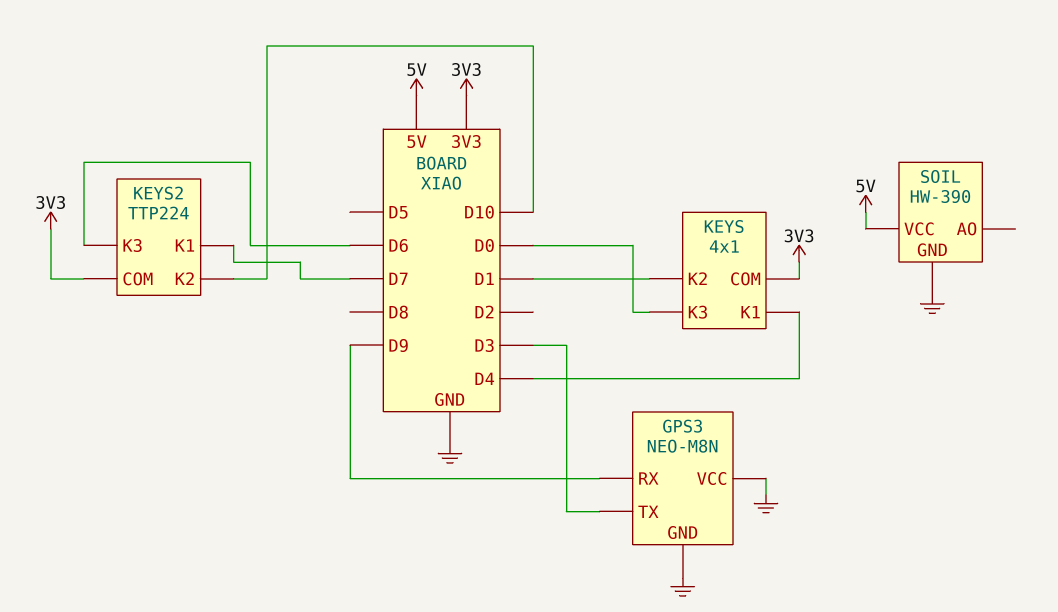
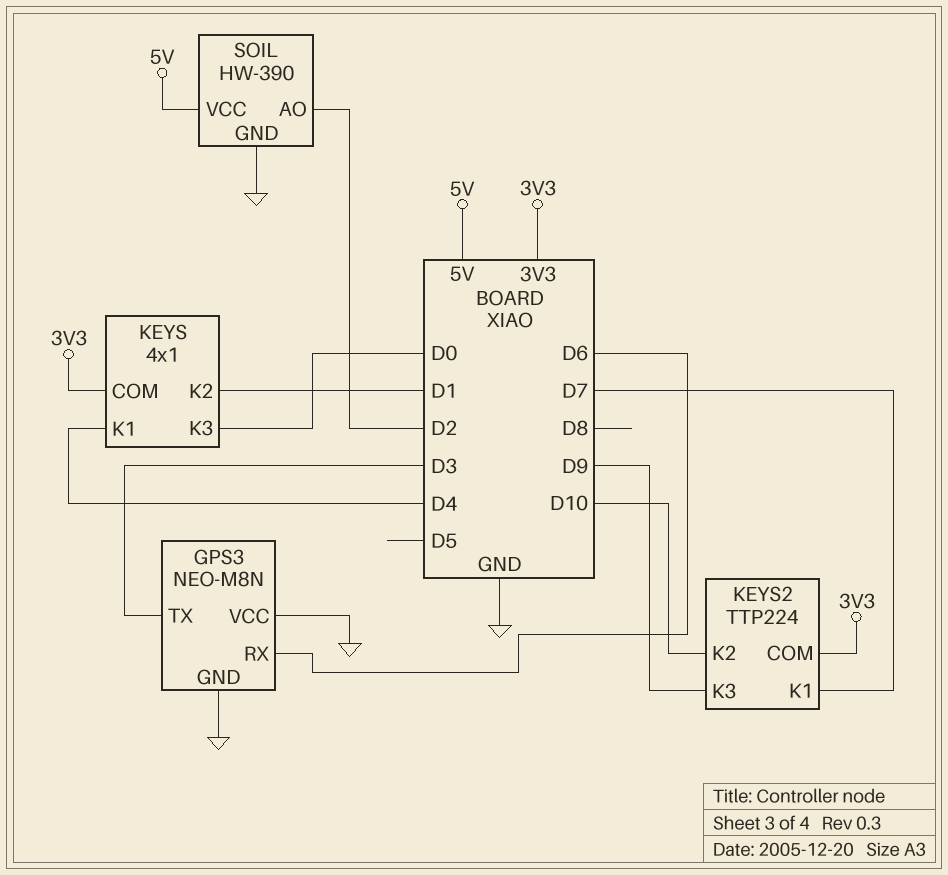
GPS3 pin RX: D9 -> D6
KEYS2 pin K3: D6 -> D9
SOIL pin AO: none -> D2

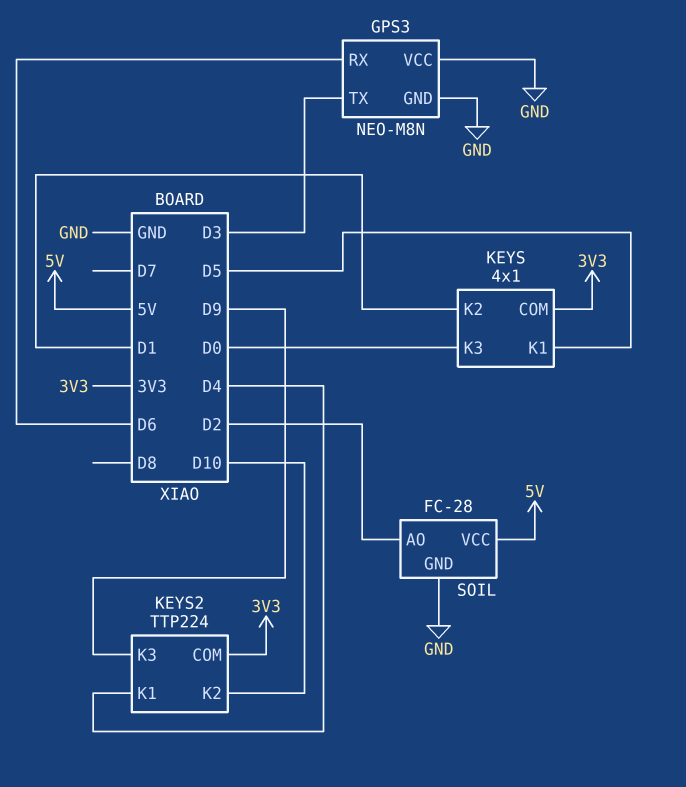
KEYS pin K1: D4 -> D5
KEYS2 pin K1: D7 -> D4
SOIL: HW-390 -> FC-28

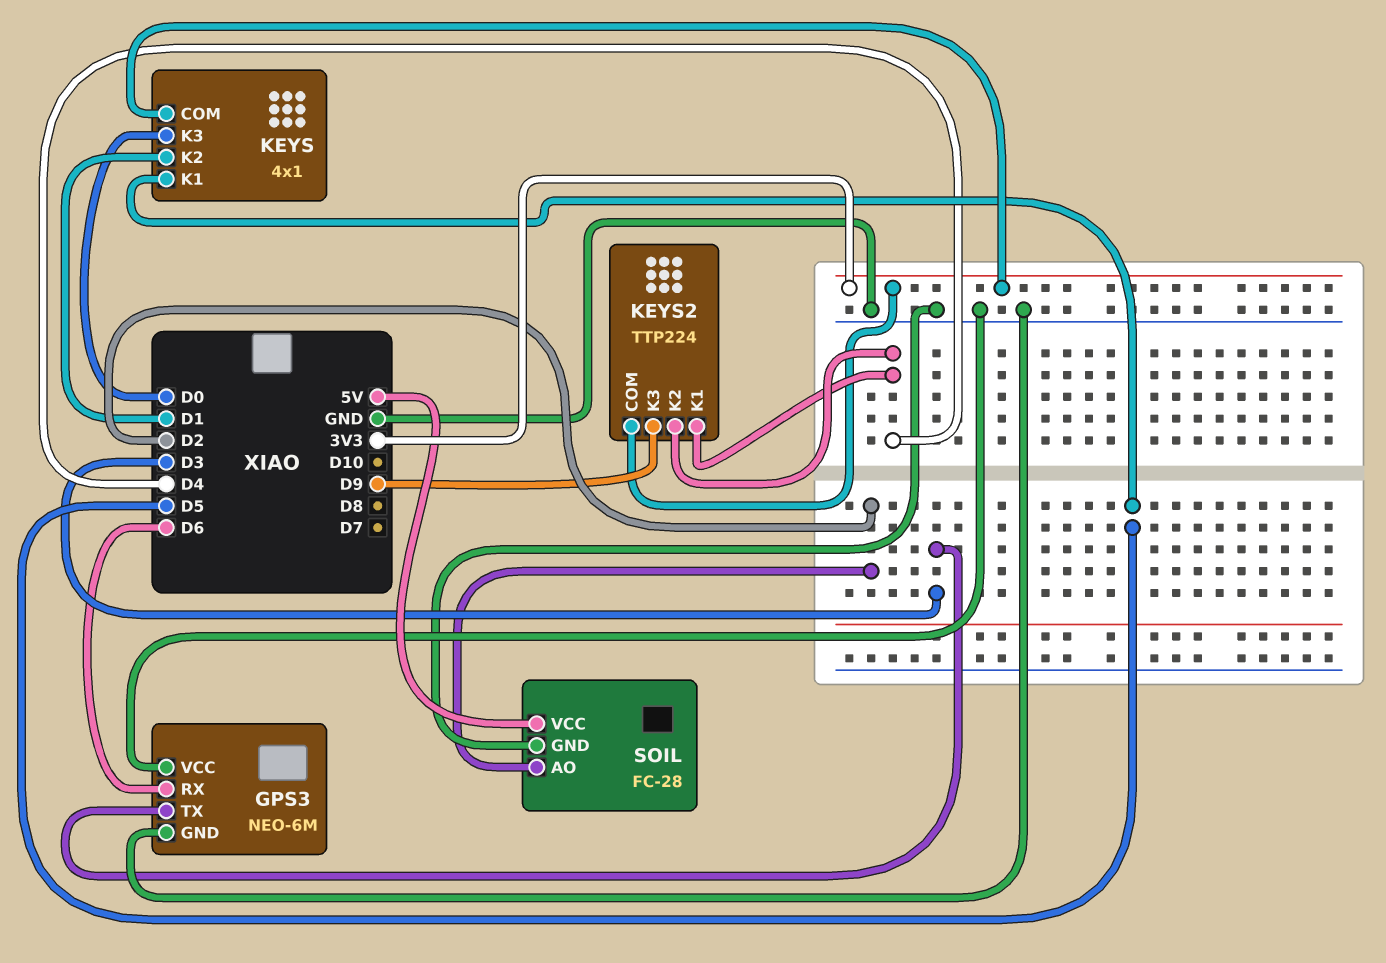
GPS3: NEO-M8N -> NEO-6M
KEYS2 pin K2: D10 -> D4

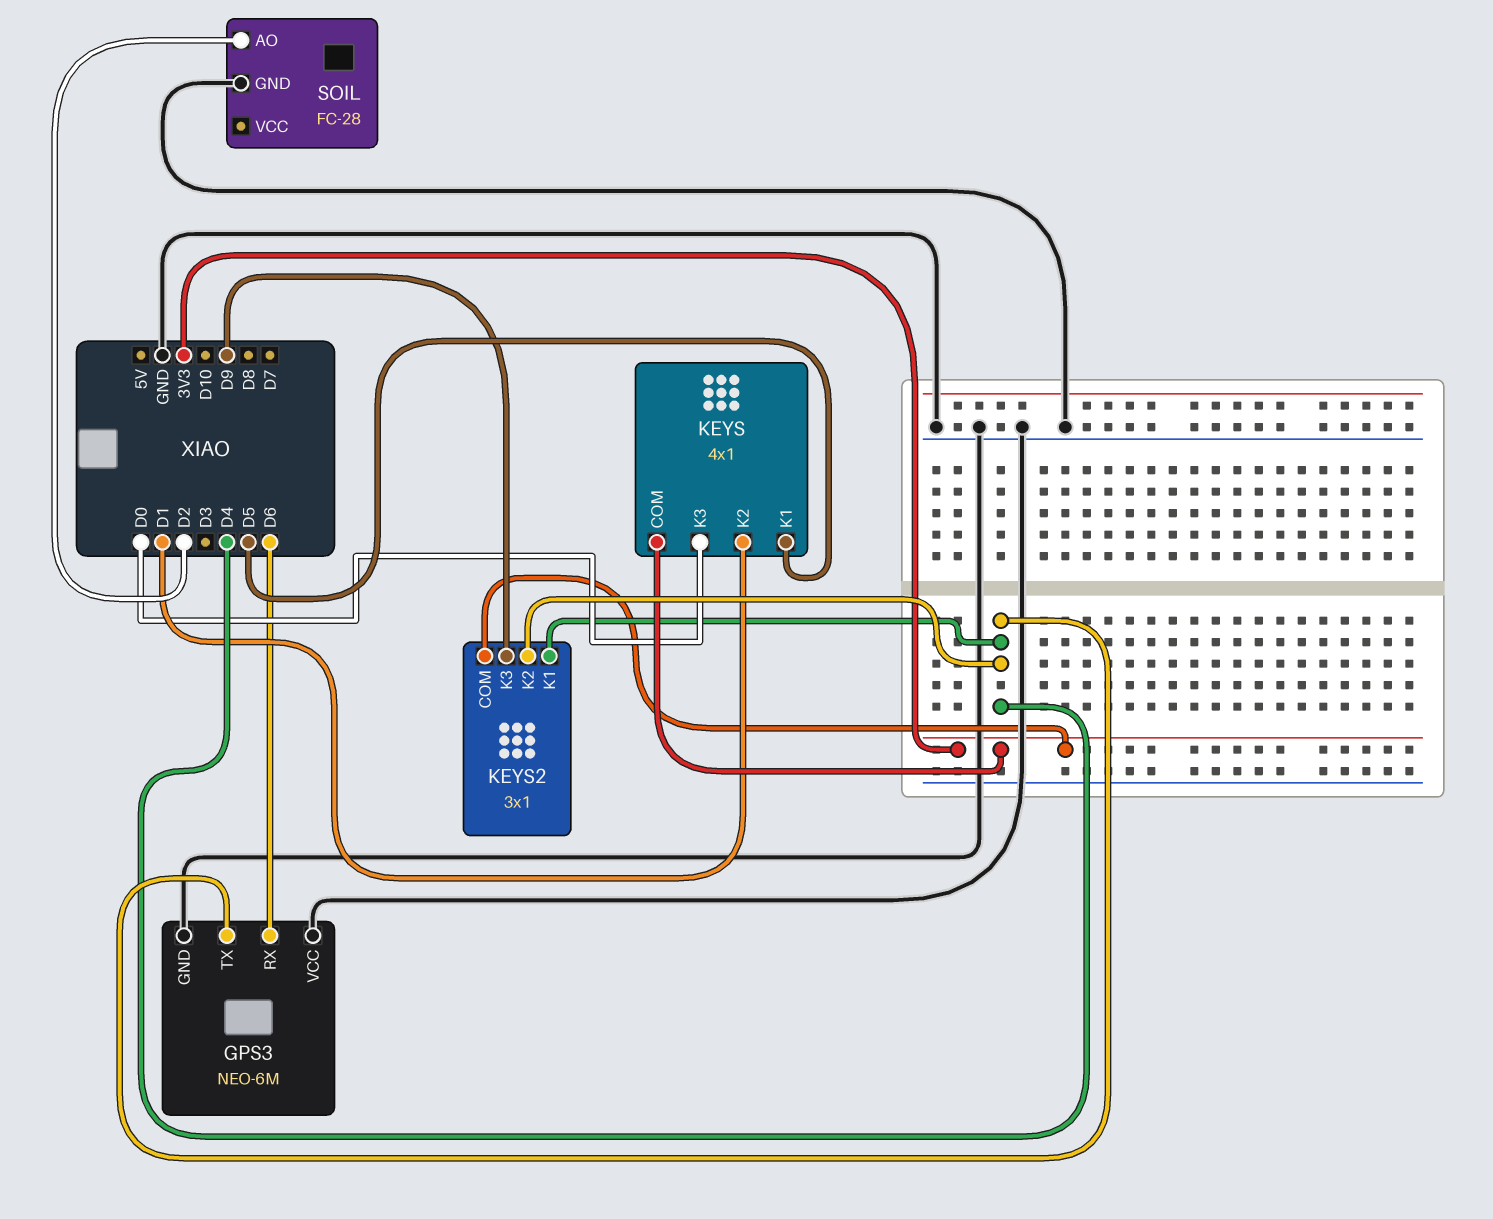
GPS3 pin TX: D3 -> D4
KEYS2: TTP224 -> 3x1
SOIL pin VCC: 5V -> none

